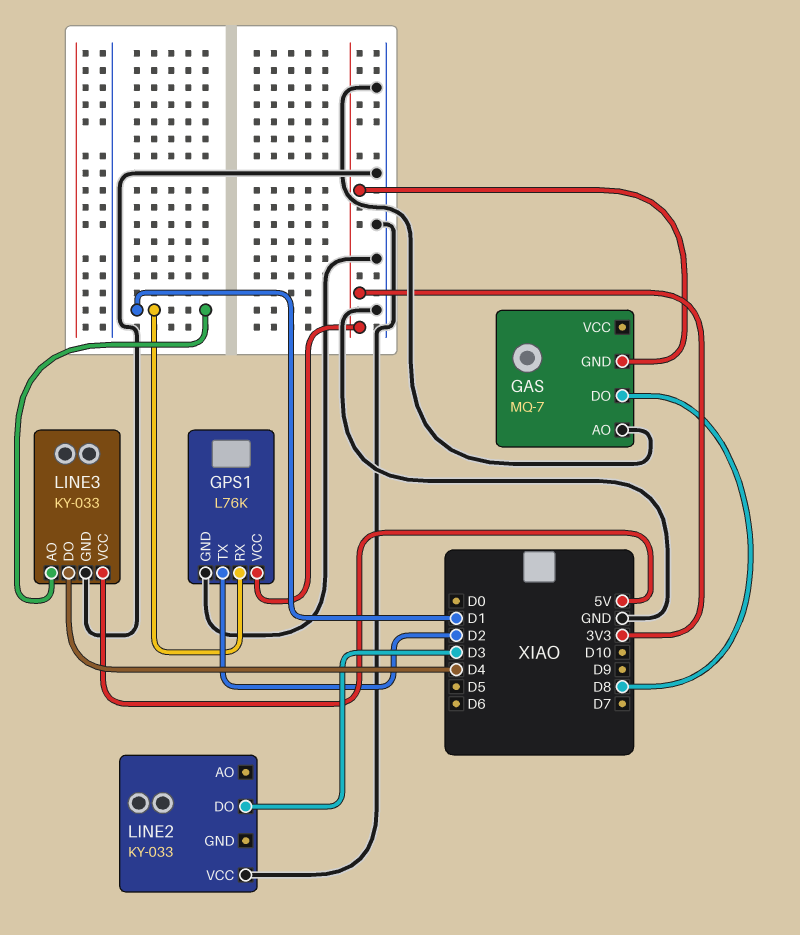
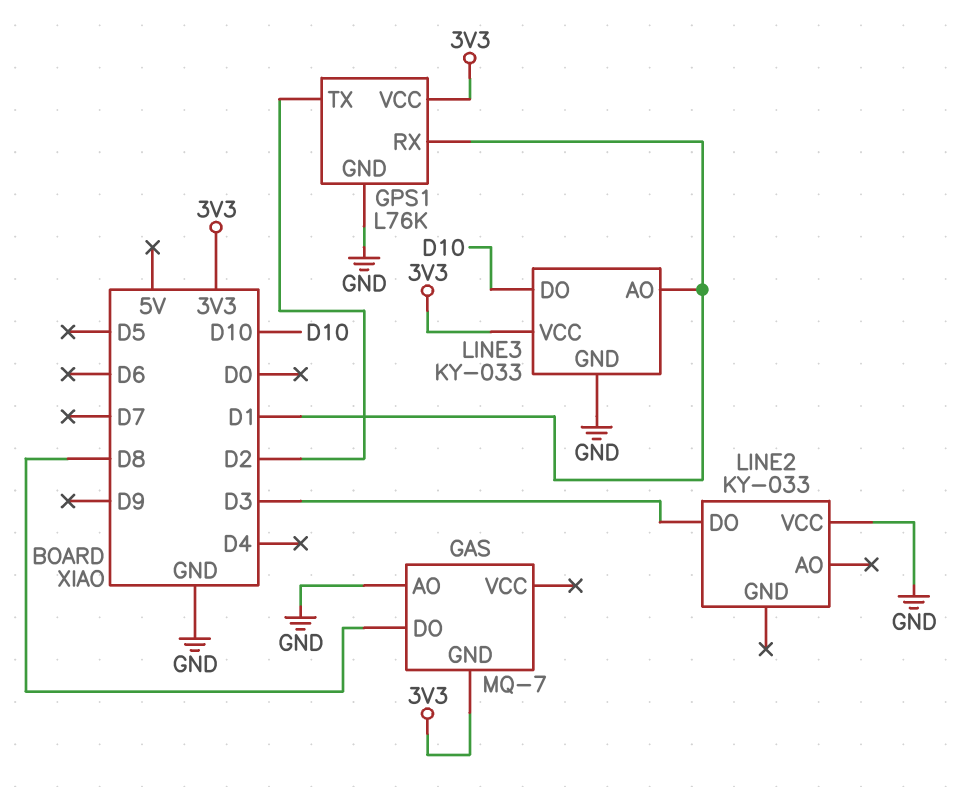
LINE3 pin DO: D4 -> D10
LINE3 pin VCC: 5V -> 3V3

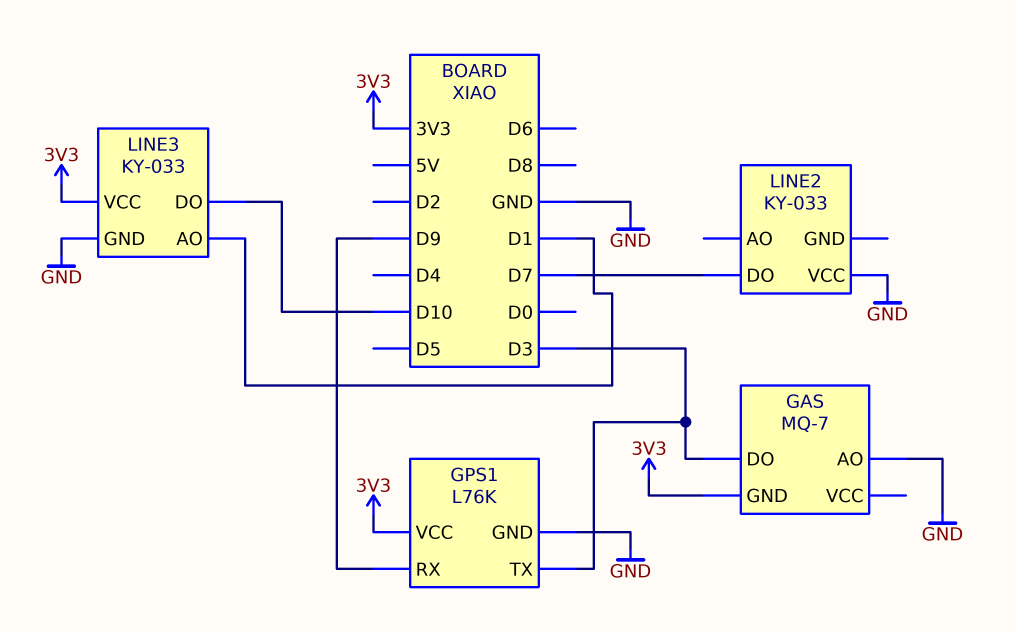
GAS pin DO: D8 -> D3
GPS1 pin RX: D1 -> D9
GPS1 pin TX: D2 -> D3
LINE2 pin DO: D3 -> D7

